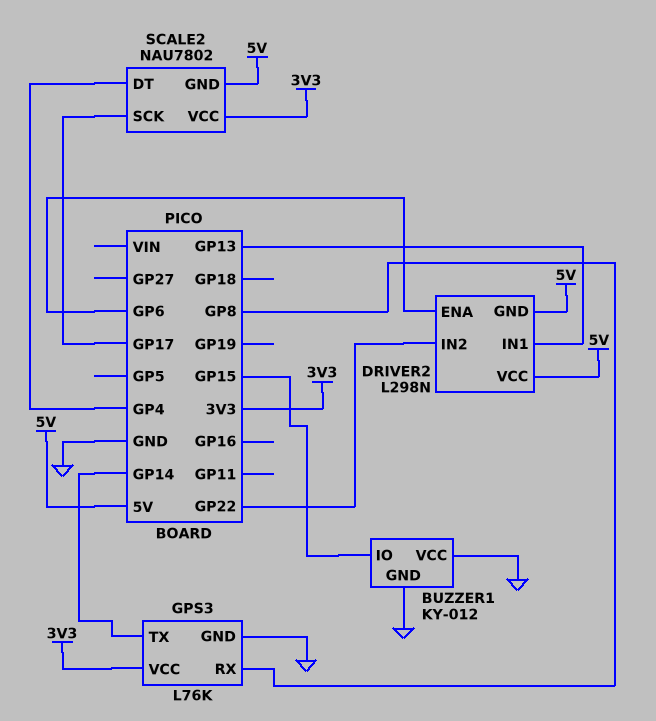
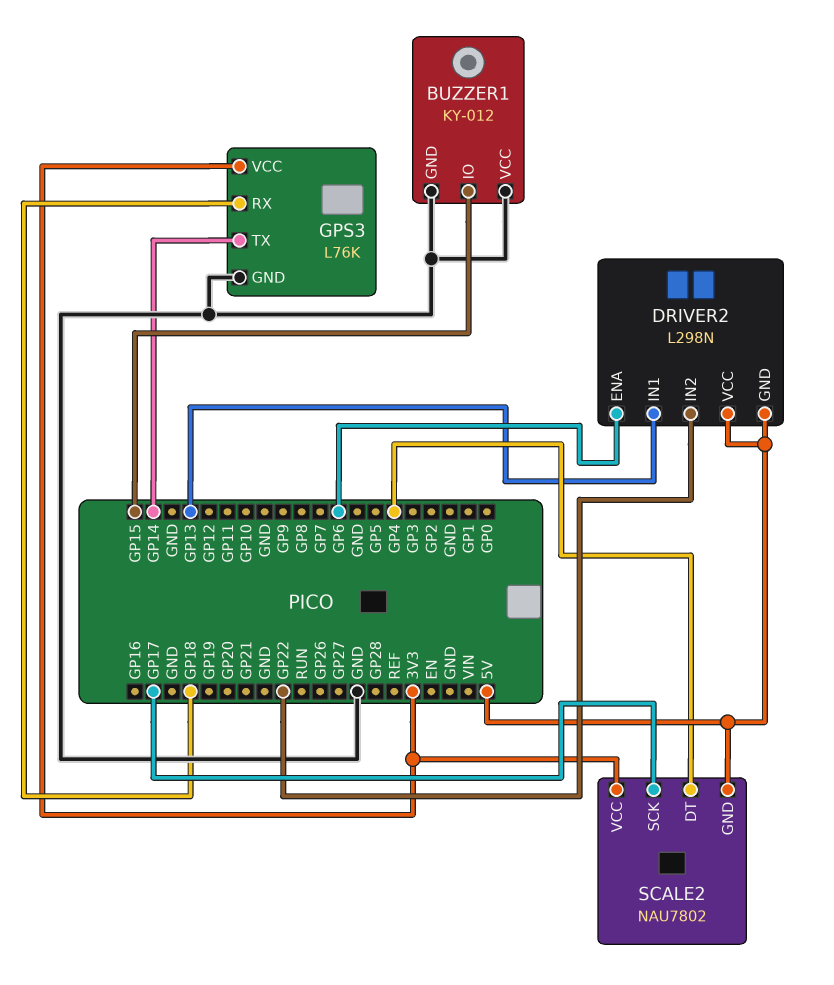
GPS3 pin RX: GP8 -> GP18

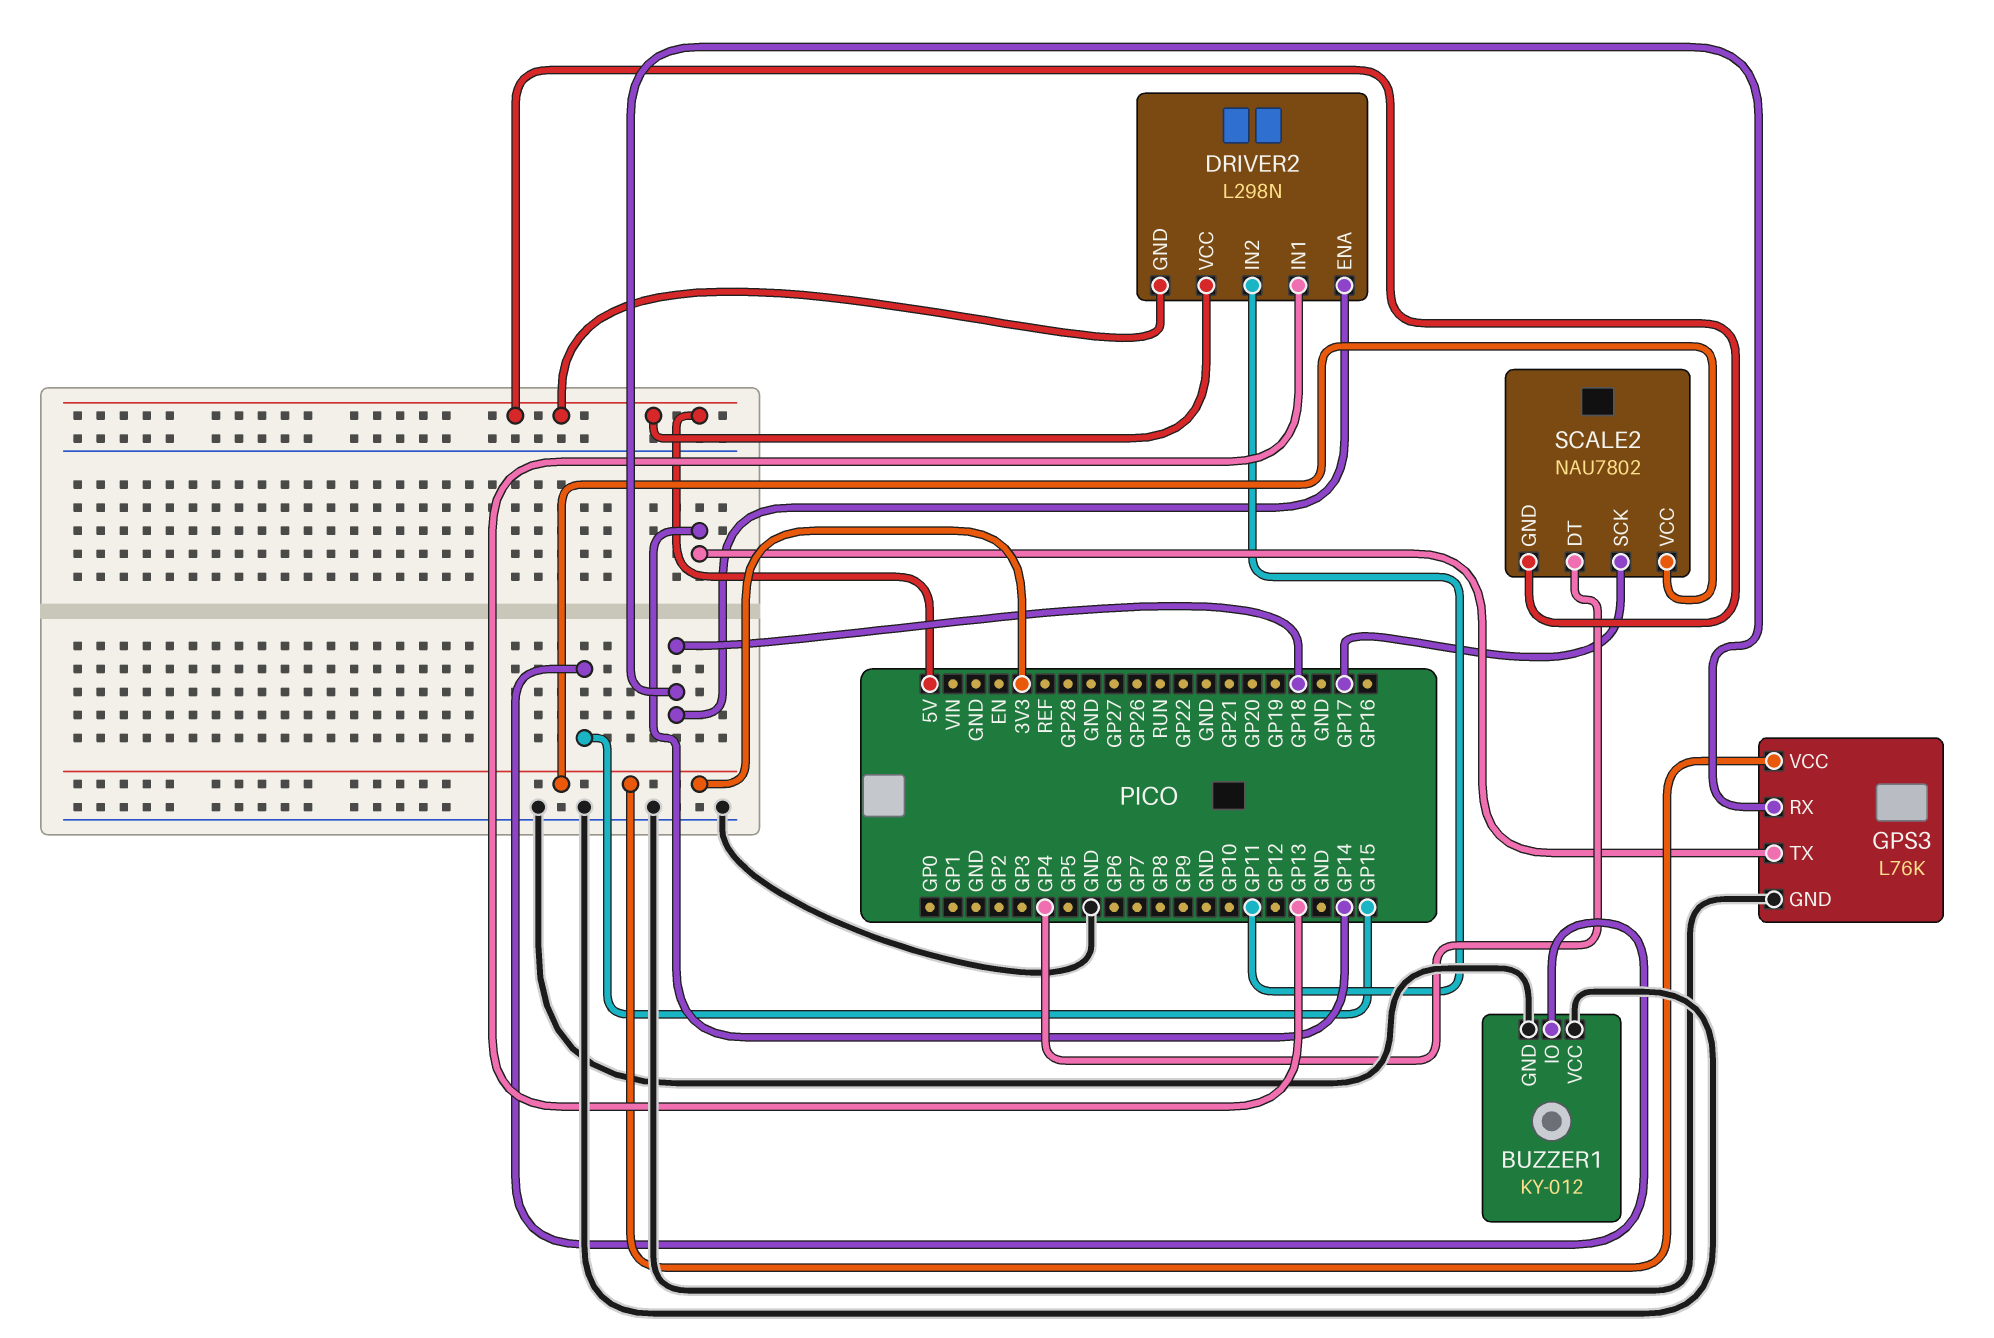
DRIVER2 pin ENA: GP6 -> GP18
DRIVER2 pin IN2: GP22 -> GP11

